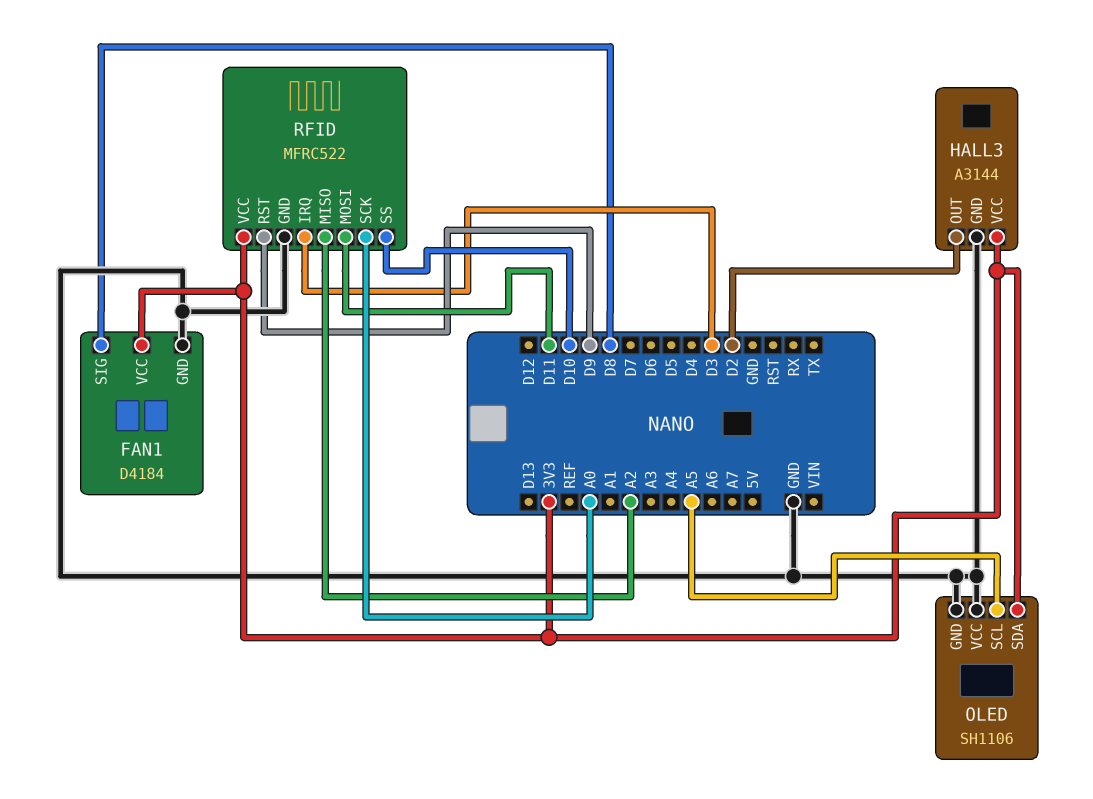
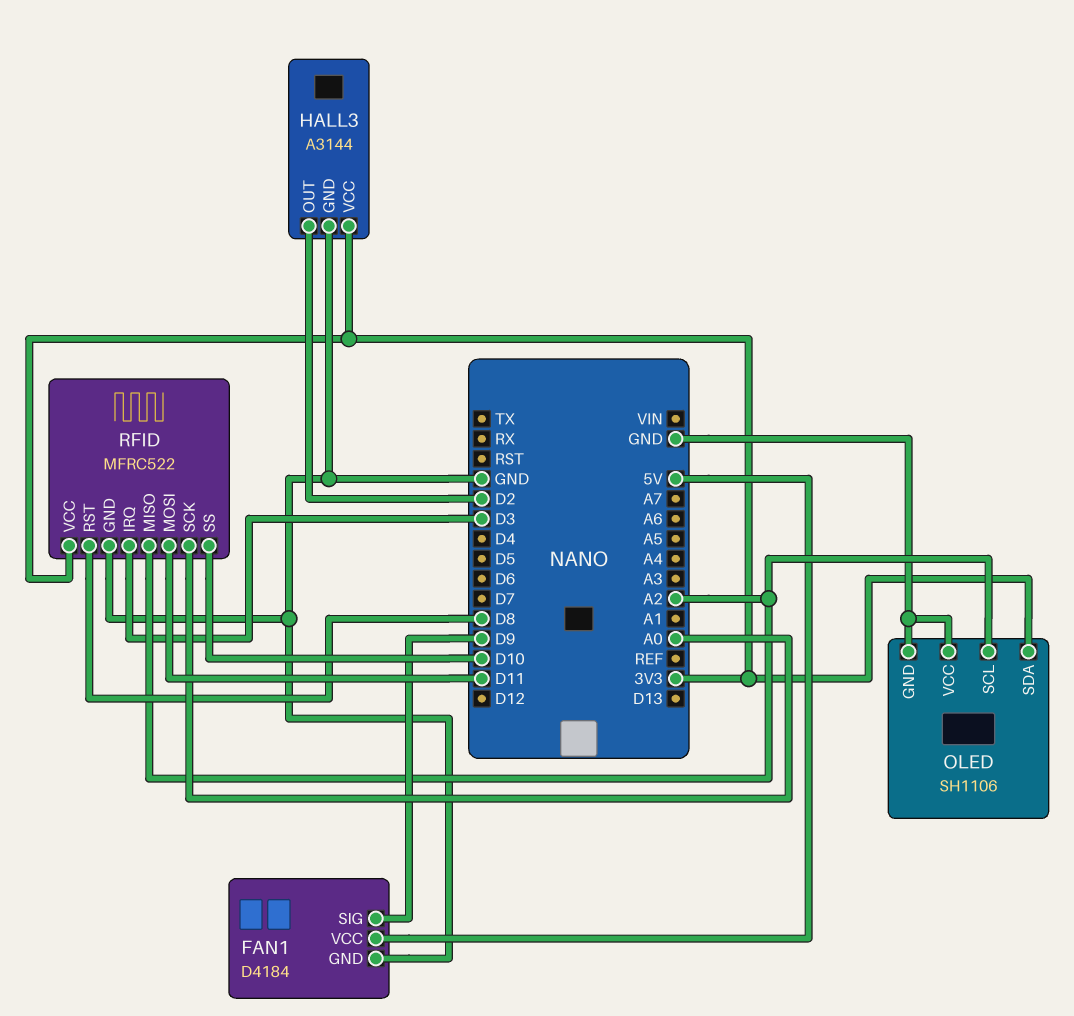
FAN1 pin SIG: D8 -> D9
FAN1 pin VCC: 3V3 -> 5V
OLED pin SCL: A5 -> A2
RFID pin RST: D9 -> D8

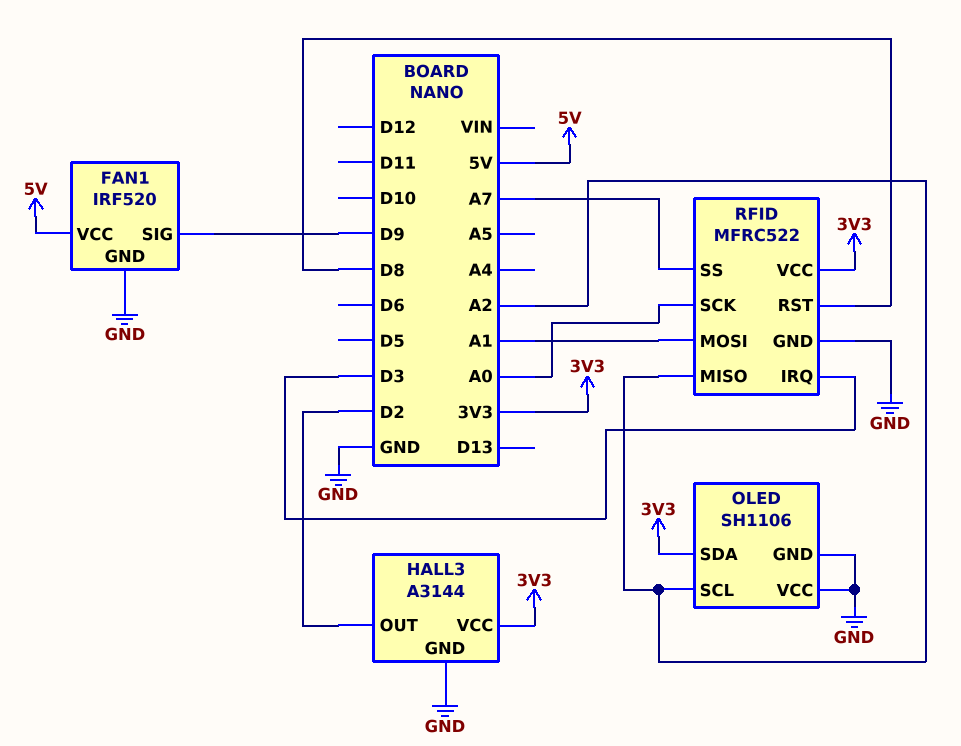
FAN1: D4184 -> IRF520
RFID pin MOSI: D11 -> A1
RFID pin SS: D10 -> A7

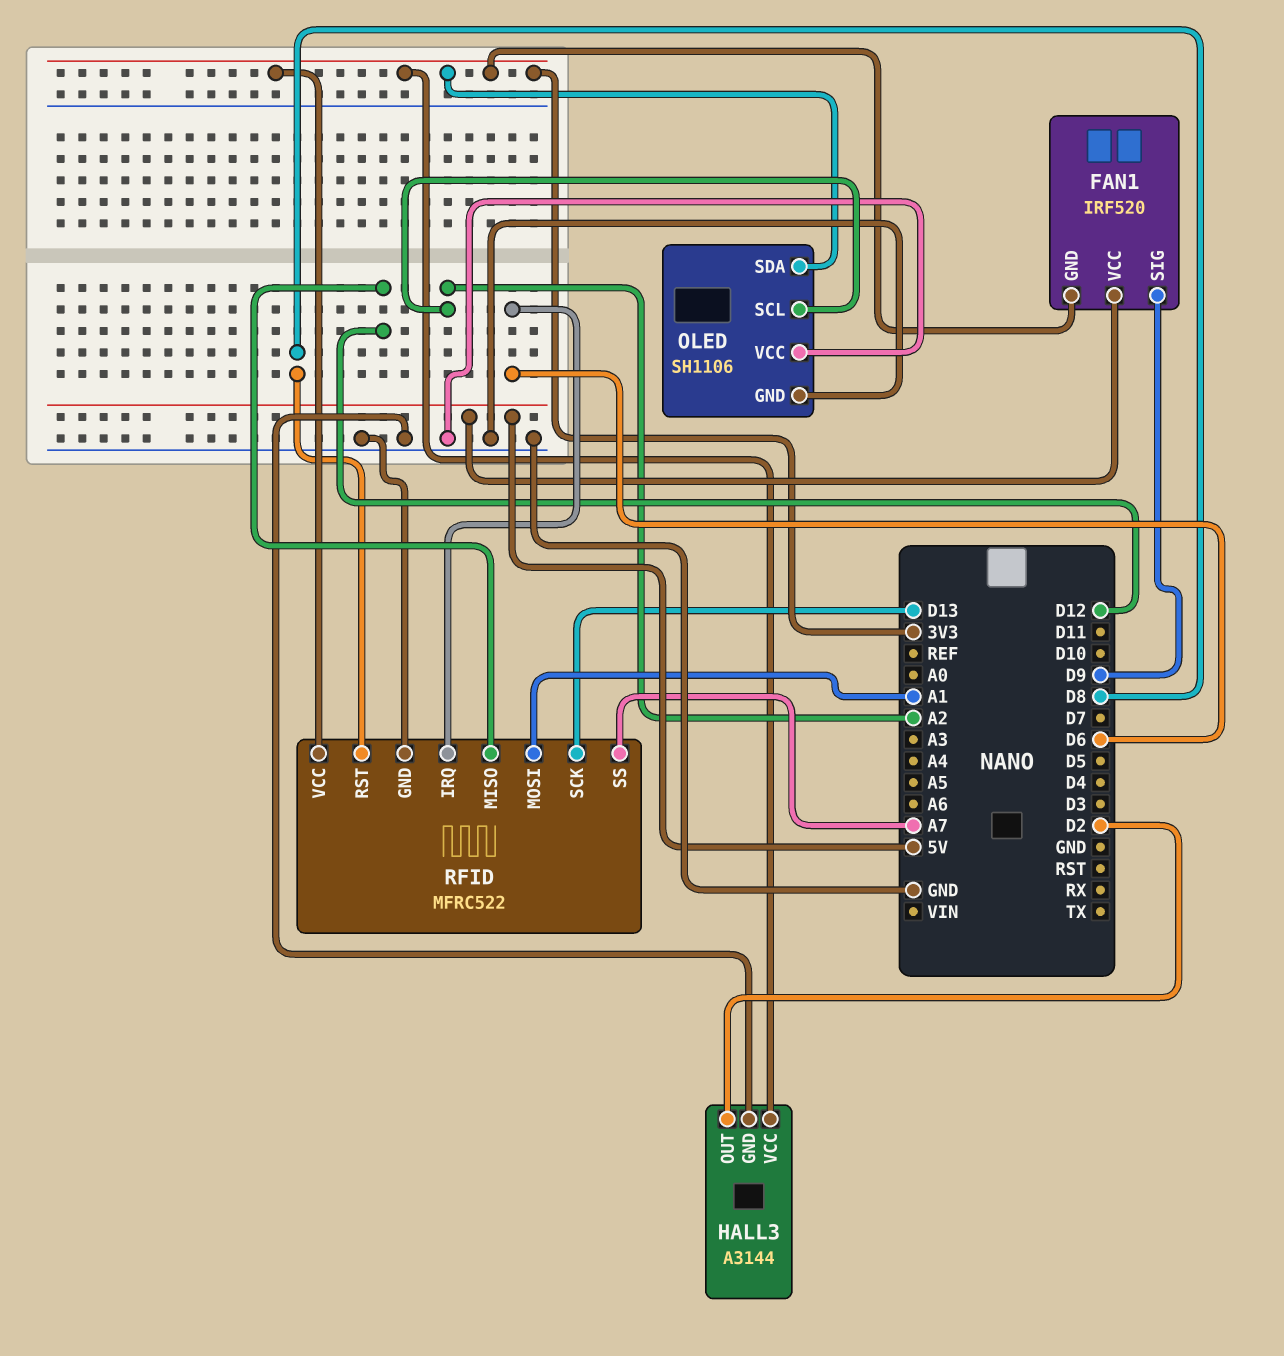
FAN1 pin GND: GND -> 3V3
RFID pin IRQ: D3 -> D6
RFID pin MISO: A2 -> D12
RFID pin SCK: A0 -> D13

